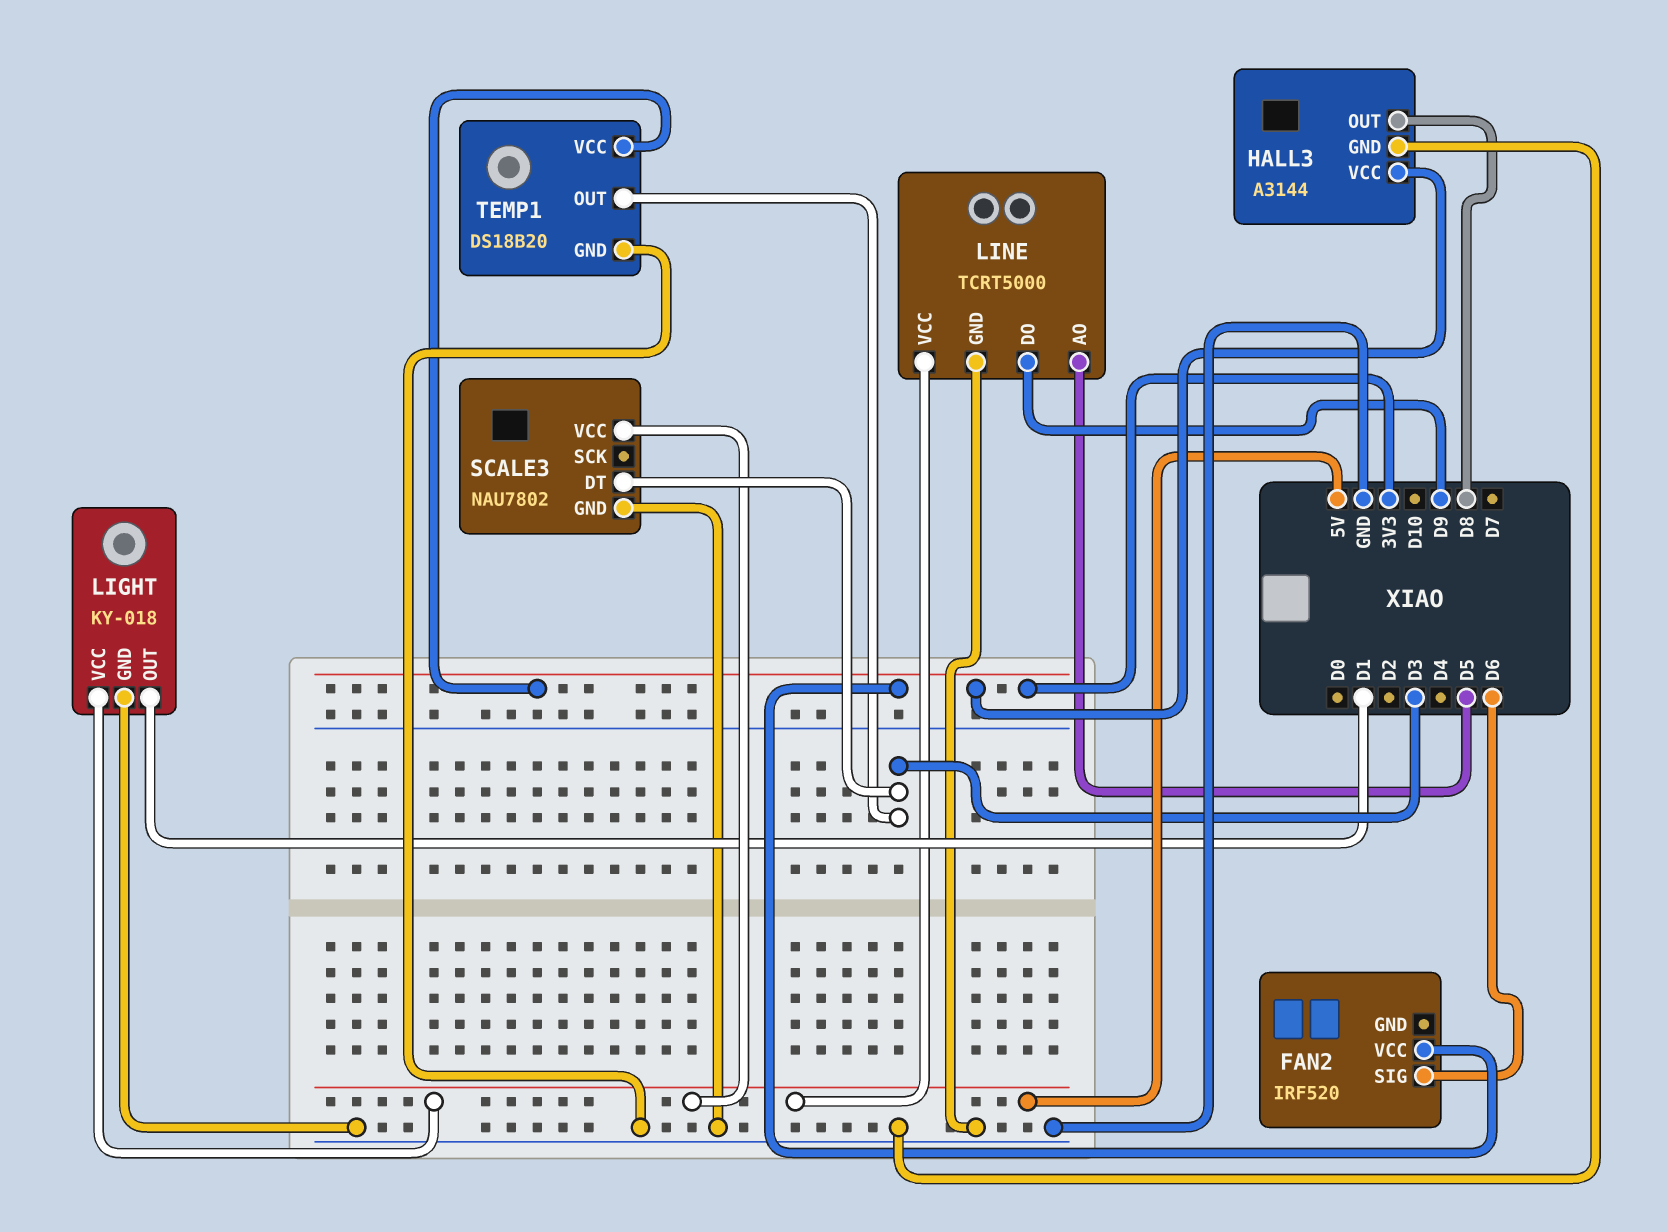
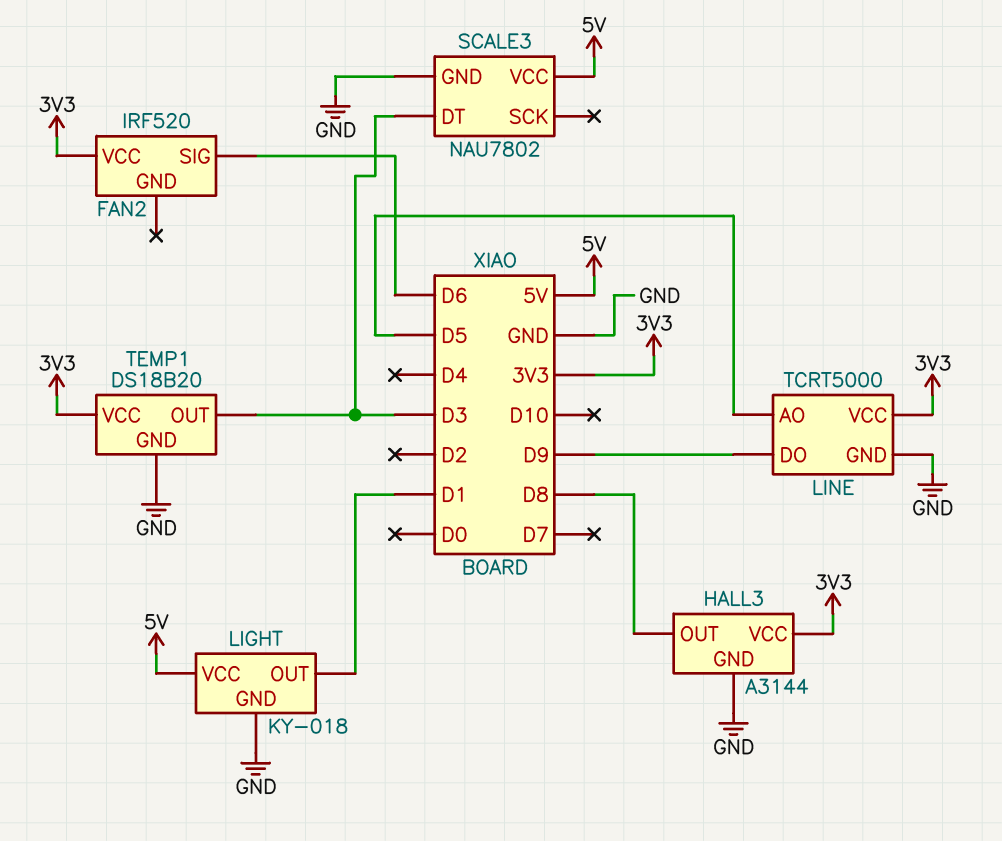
LINE pin VCC: 5V -> 3V3

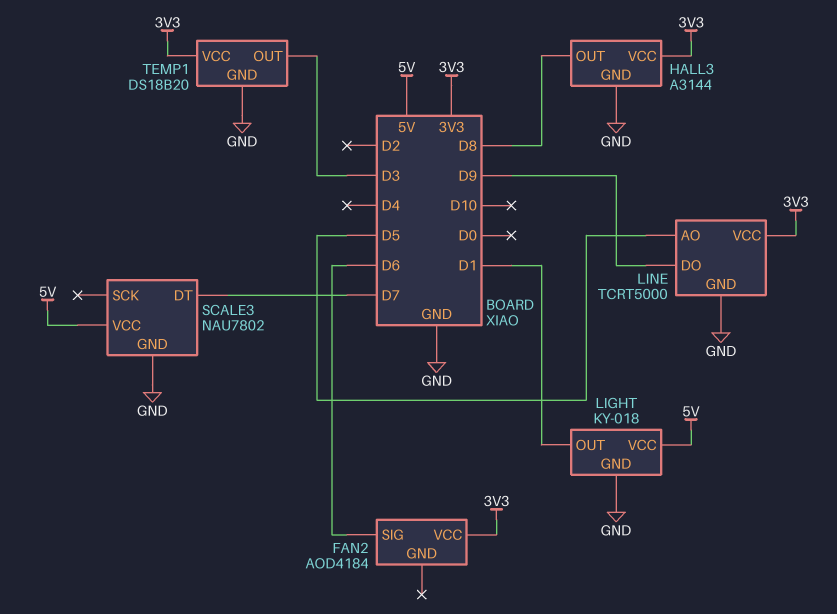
FAN2: IRF520 -> AOD4184
SCALE3 pin DT: D3 -> D7

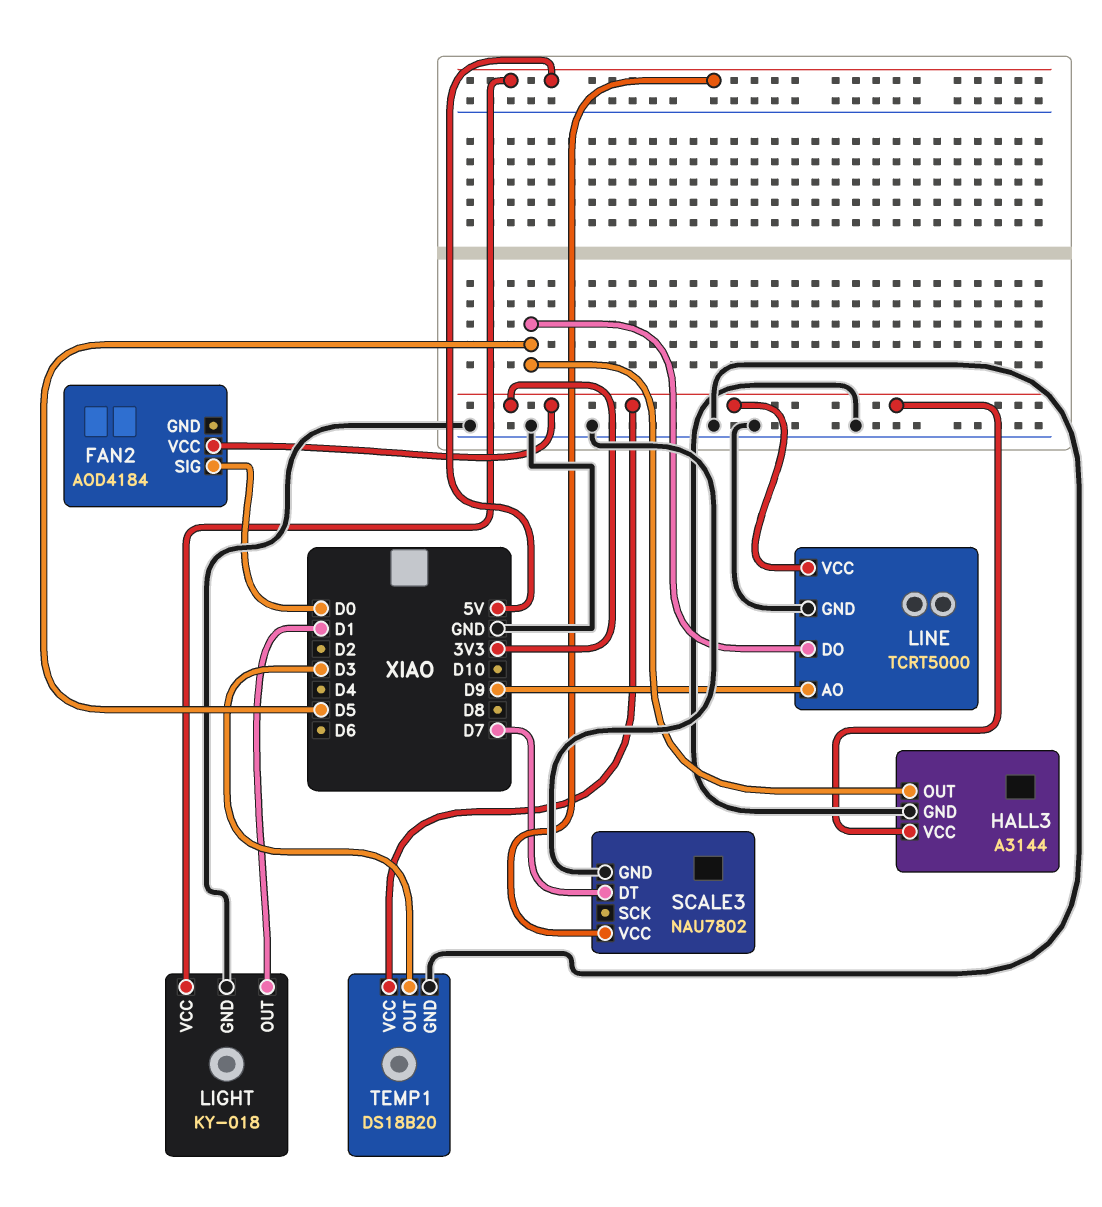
FAN2 pin SIG: D6 -> D0
HALL3 pin OUT: D8 -> D5
LINE pin AO: D5 -> D9
LINE pin DO: D9 -> D5

